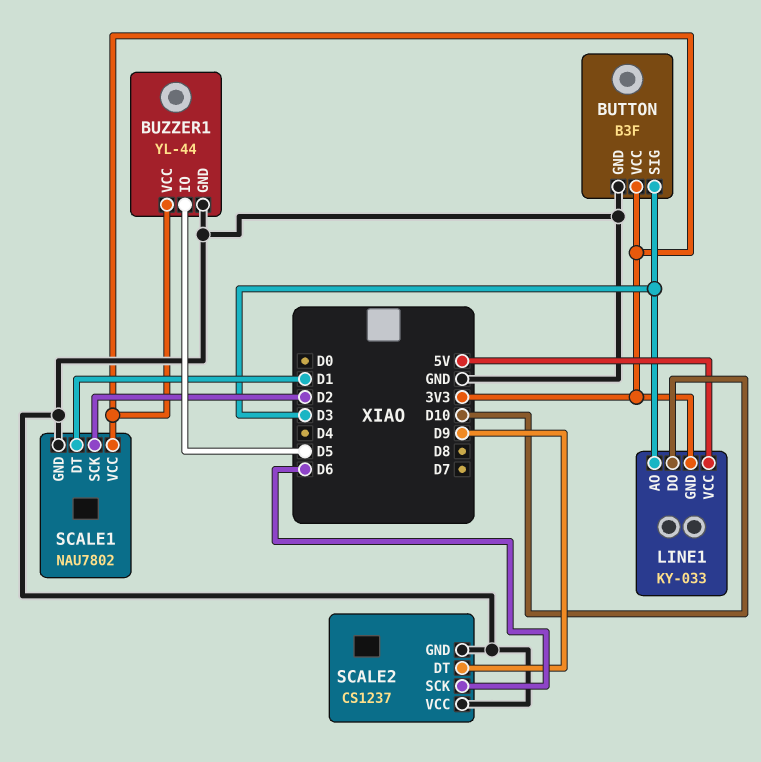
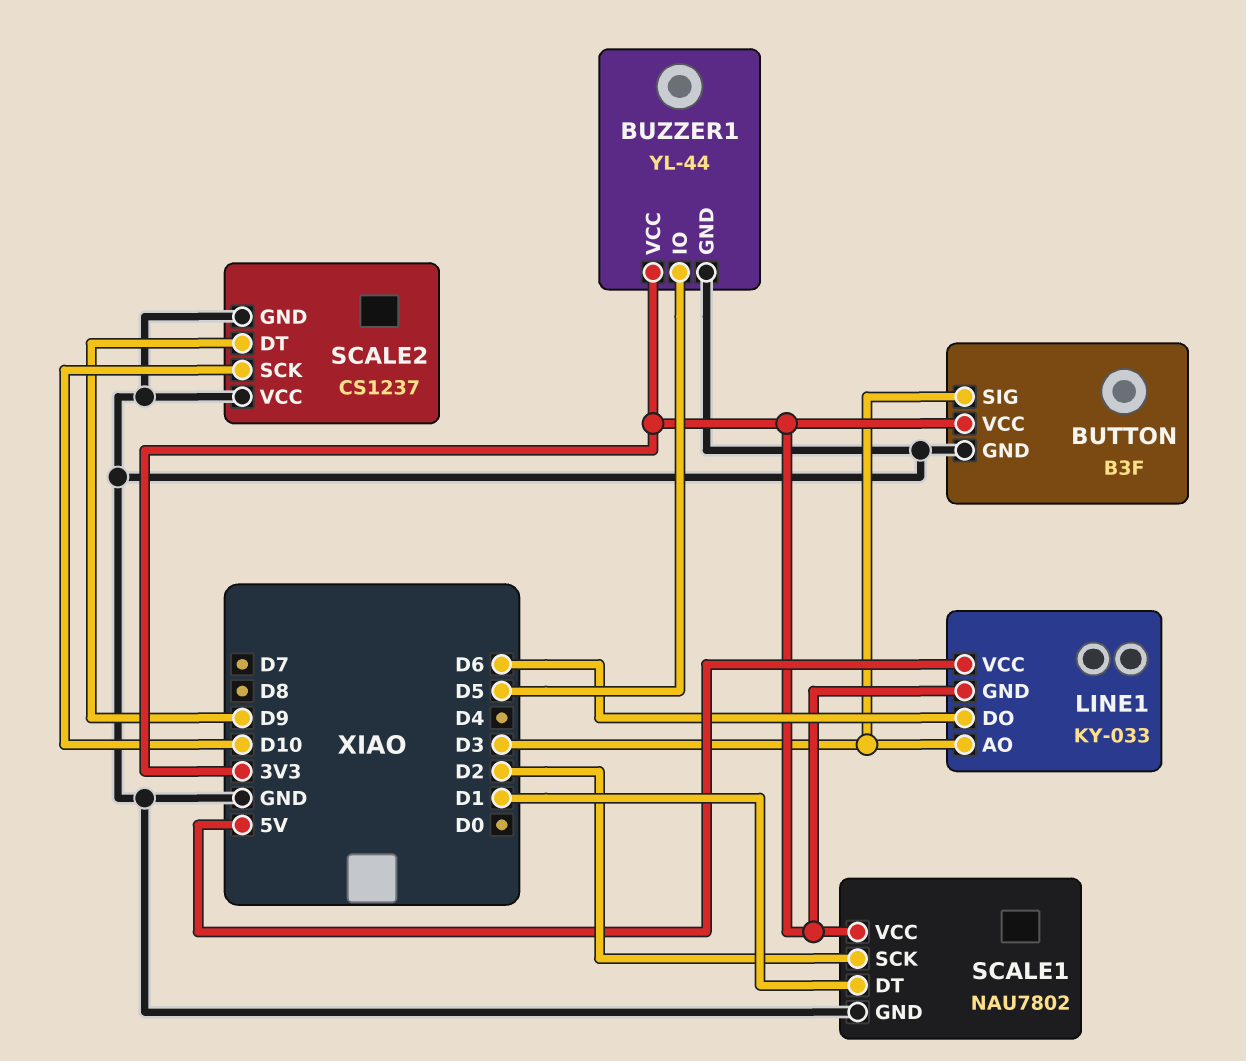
LINE1 pin DO: D10 -> D6
SCALE2 pin SCK: D6 -> D10

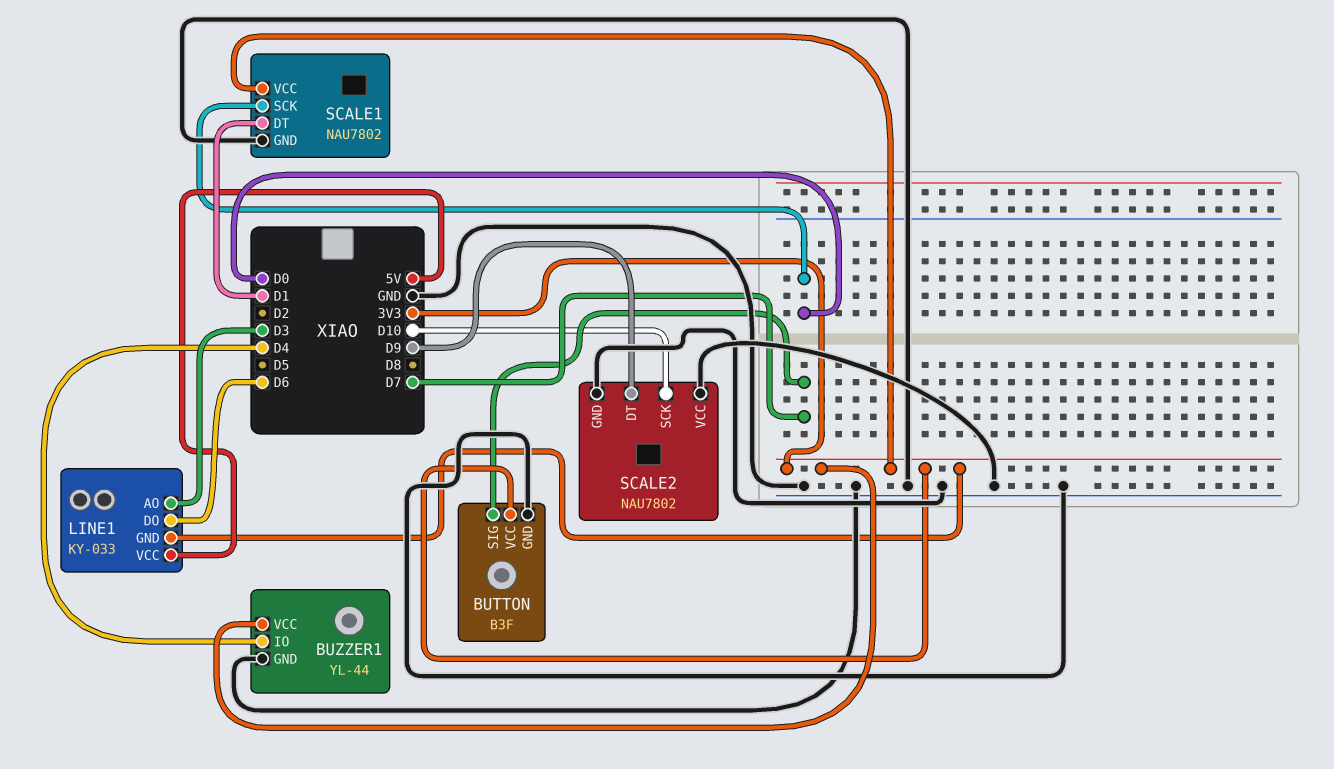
BUTTON pin SIG: D3 -> D7
BUZZER1 pin IO: D5 -> D4
SCALE1 pin SCK: D2 -> D0
SCALE2: CS1237 -> NAU7802

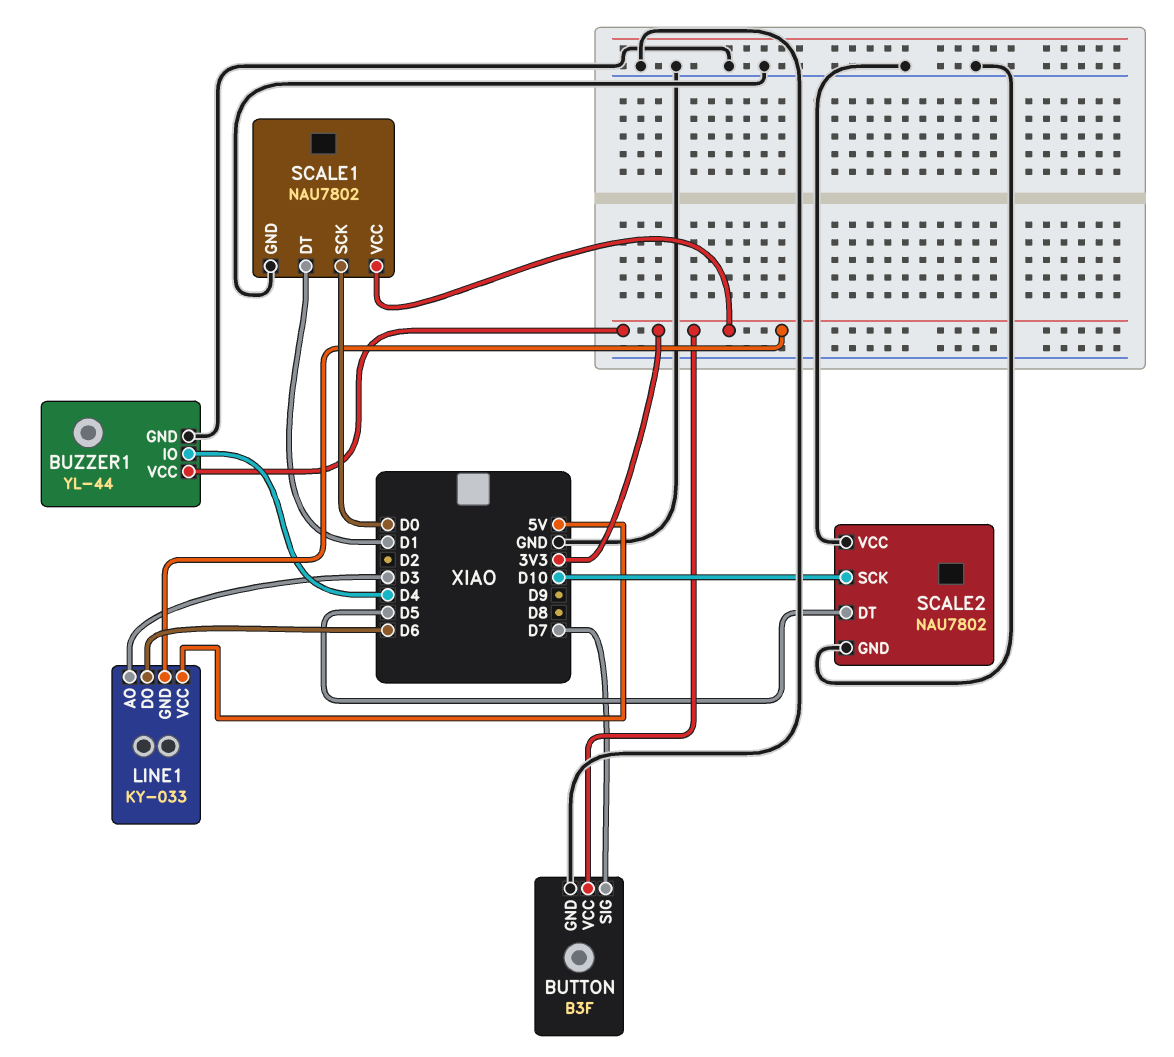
SCALE2 pin DT: D9 -> D5

